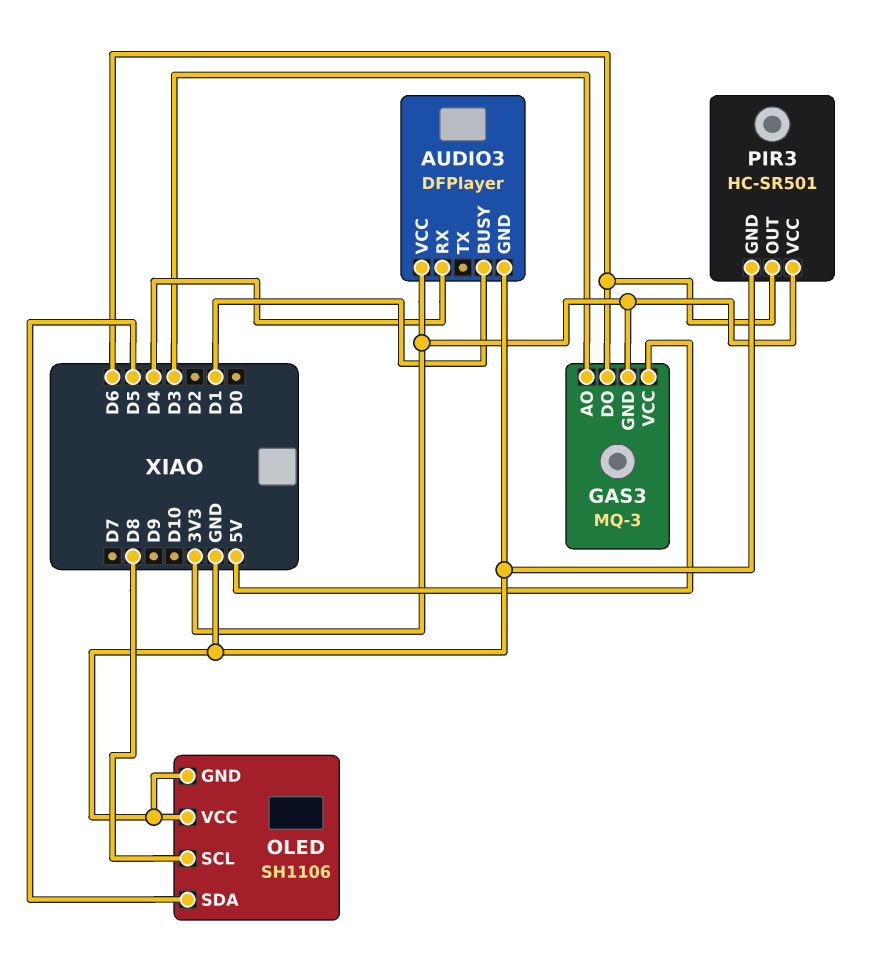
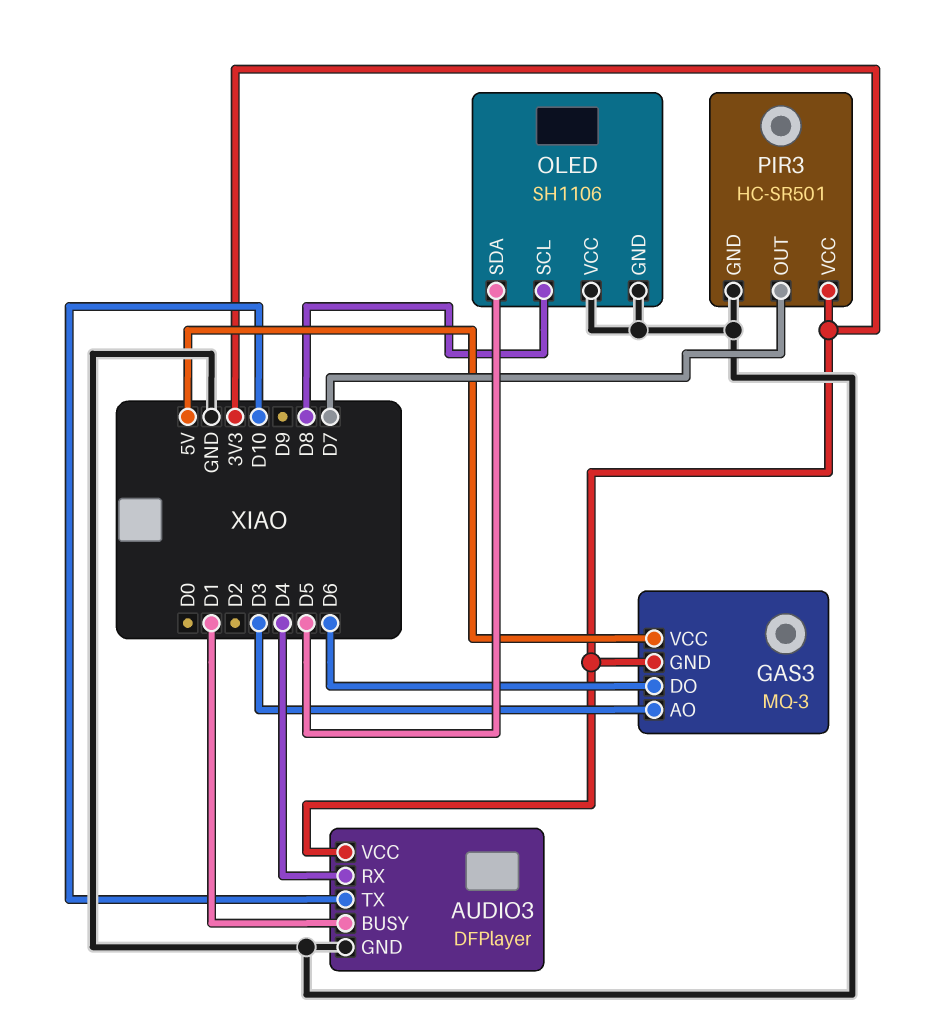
AUDIO3 pin TX: none -> D10
PIR3 pin OUT: D6 -> D7

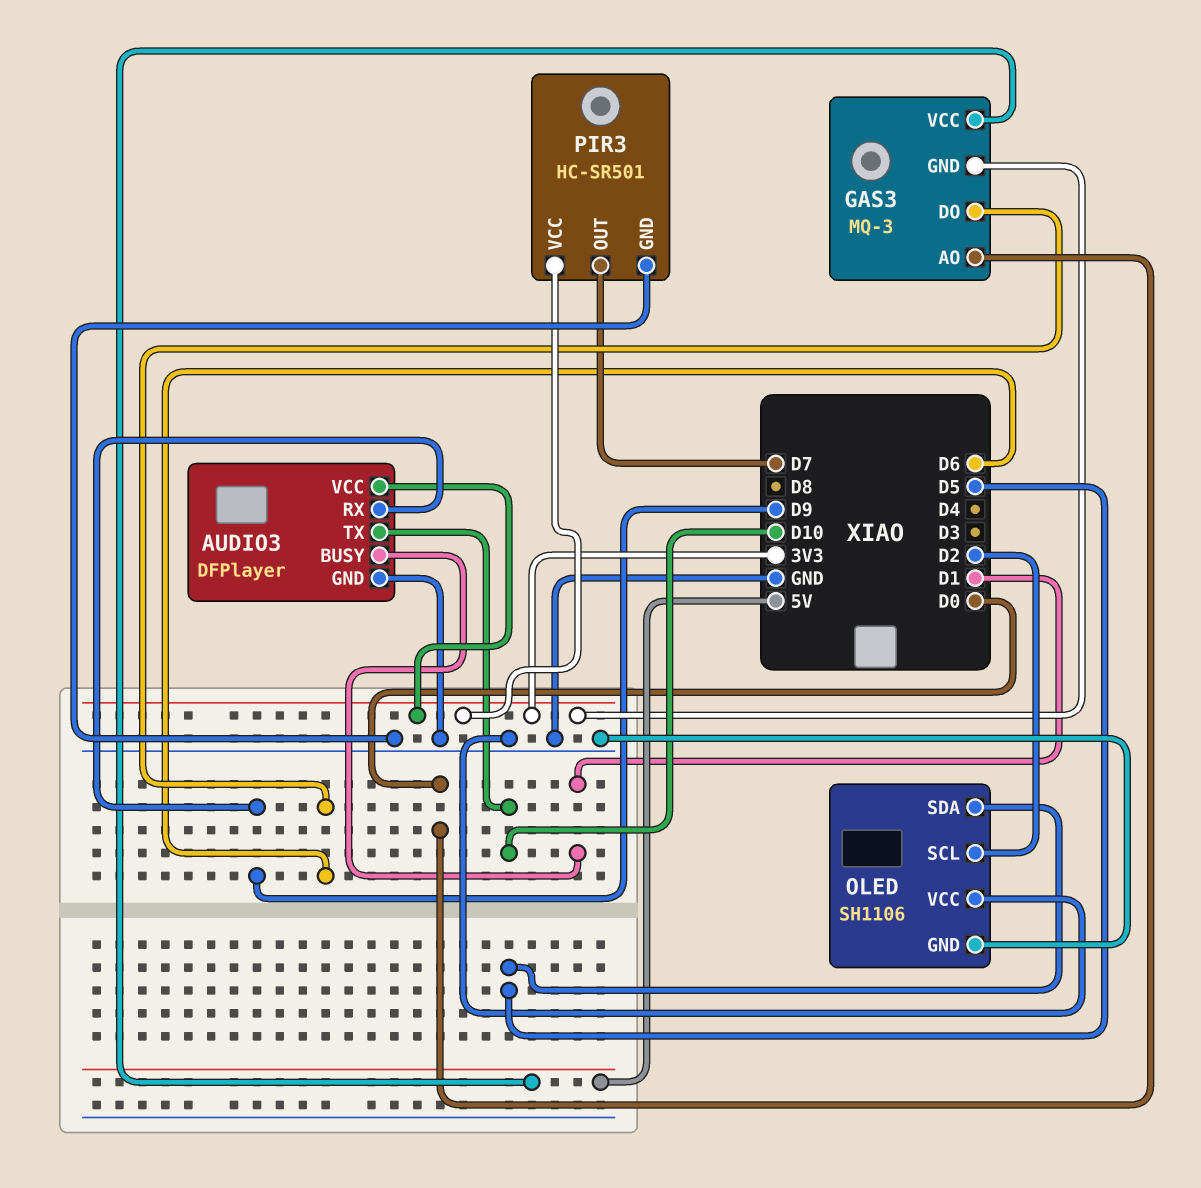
AUDIO3 pin RX: D4 -> D9
GAS3 pin AO: D3 -> D0
OLED pin SCL: D8 -> D2

